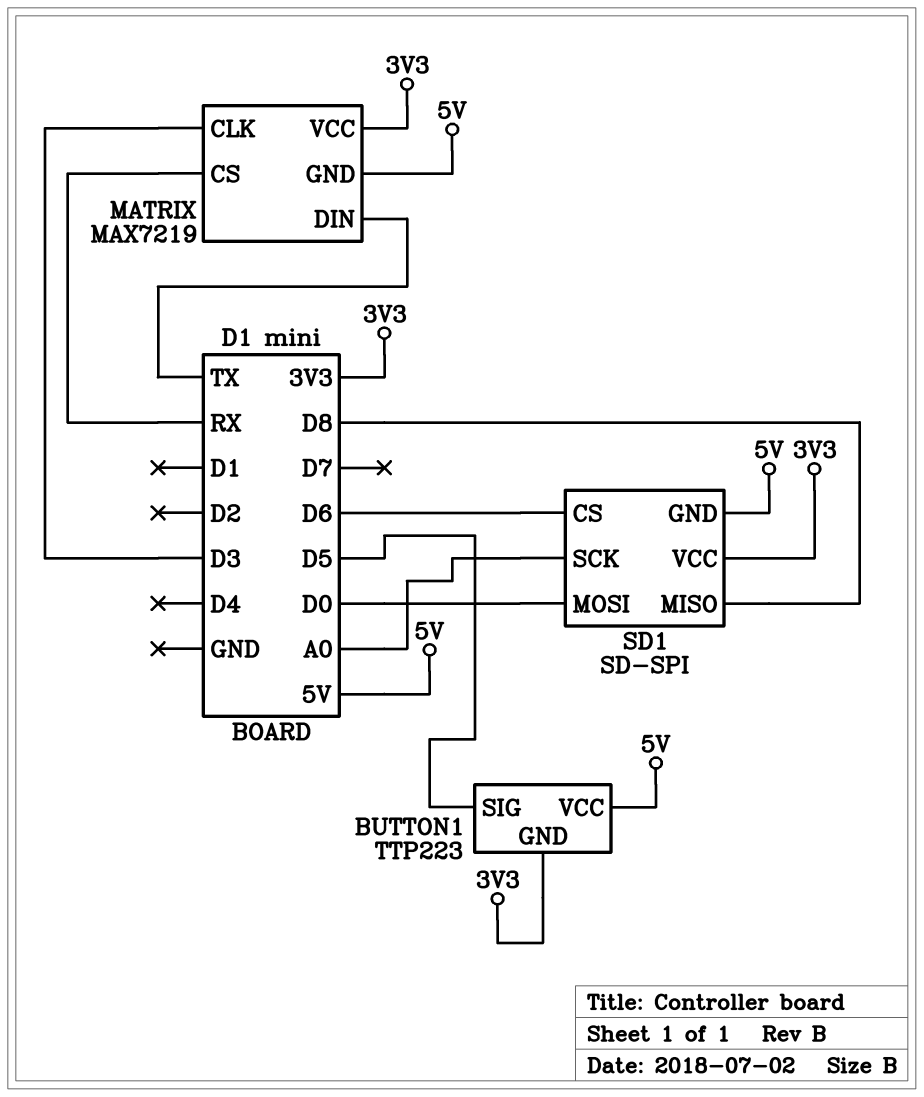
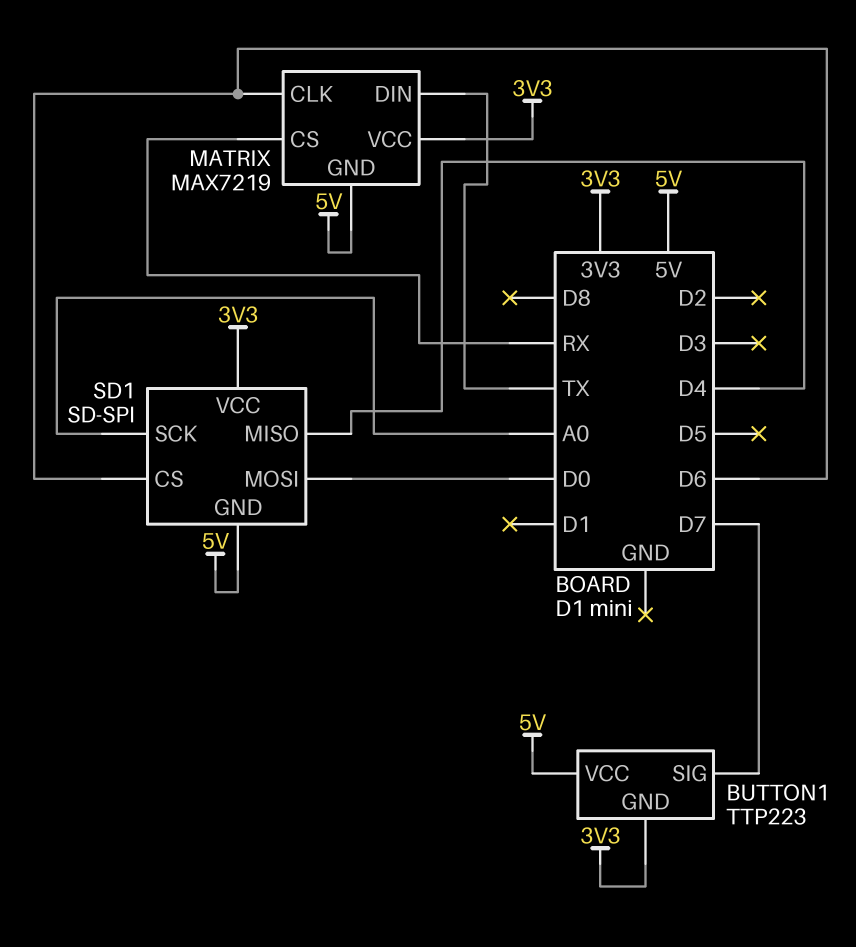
BUTTON1 pin SIG: D5 -> D7
MATRIX pin CLK: D3 -> D6
SD1 pin MISO: D8 -> D4

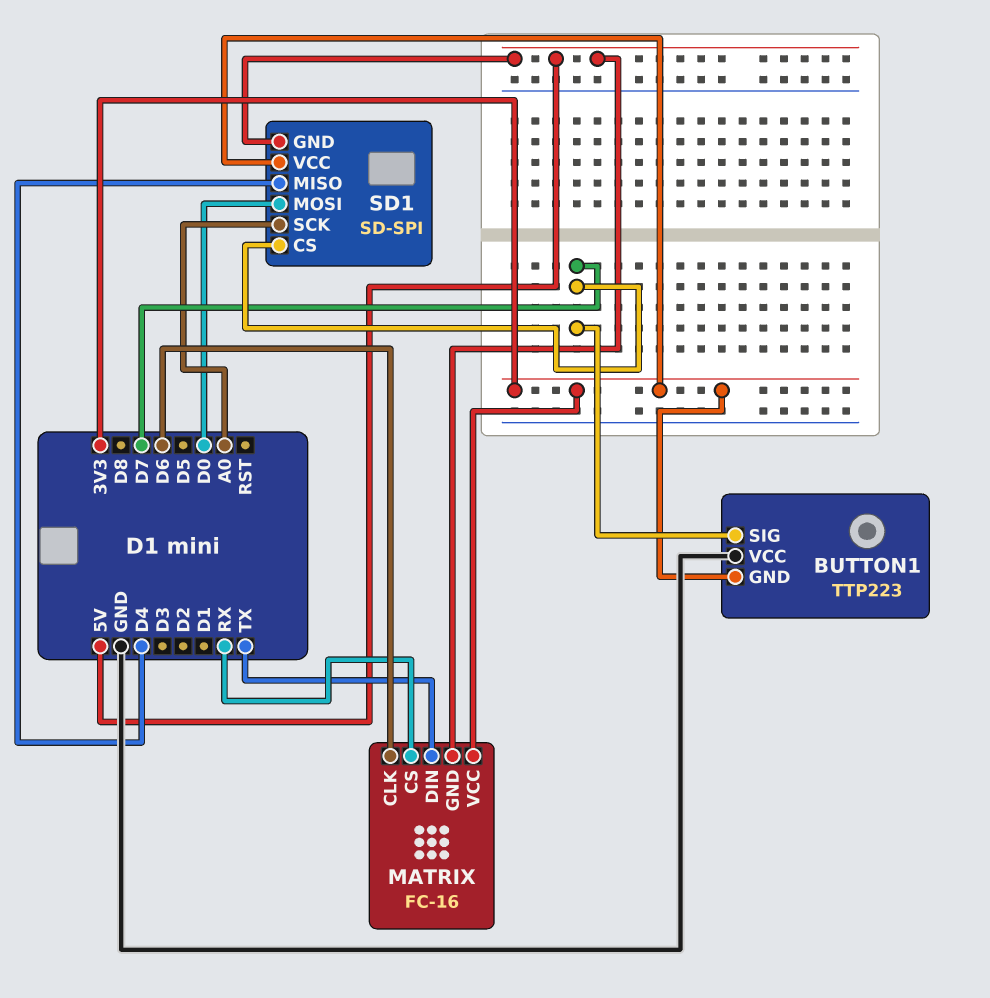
BUTTON1 pin VCC: 5V -> GND
MATRIX: MAX7219 -> FC-16
SD1 pin CS: D6 -> D7

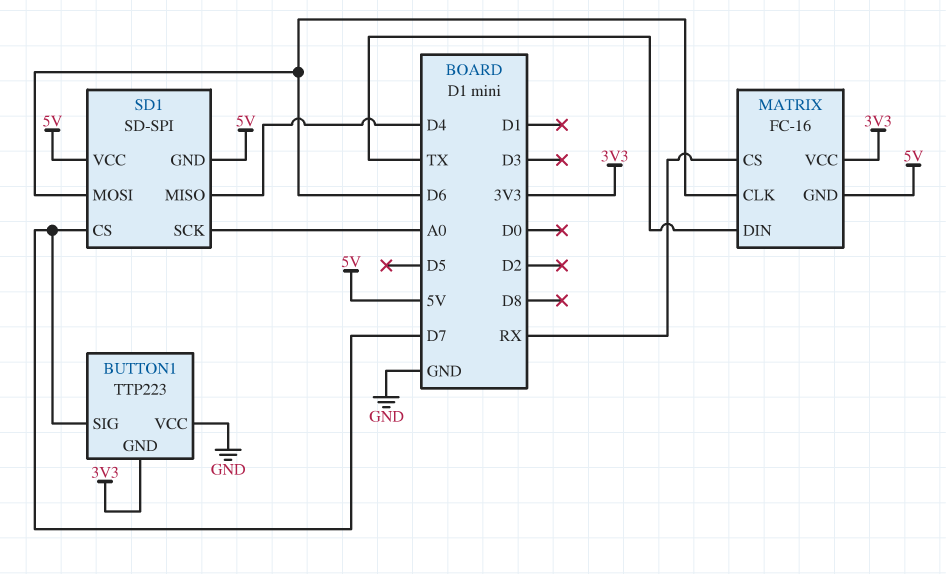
SD1 pin MOSI: D0 -> D6
SD1 pin VCC: 3V3 -> 5V

